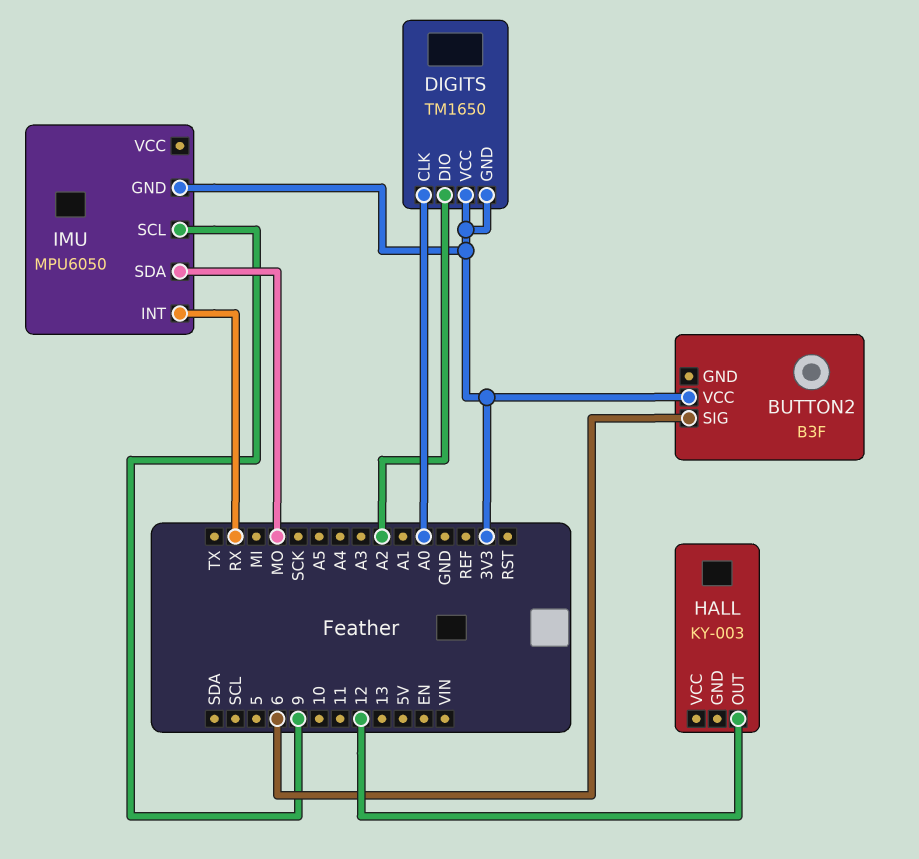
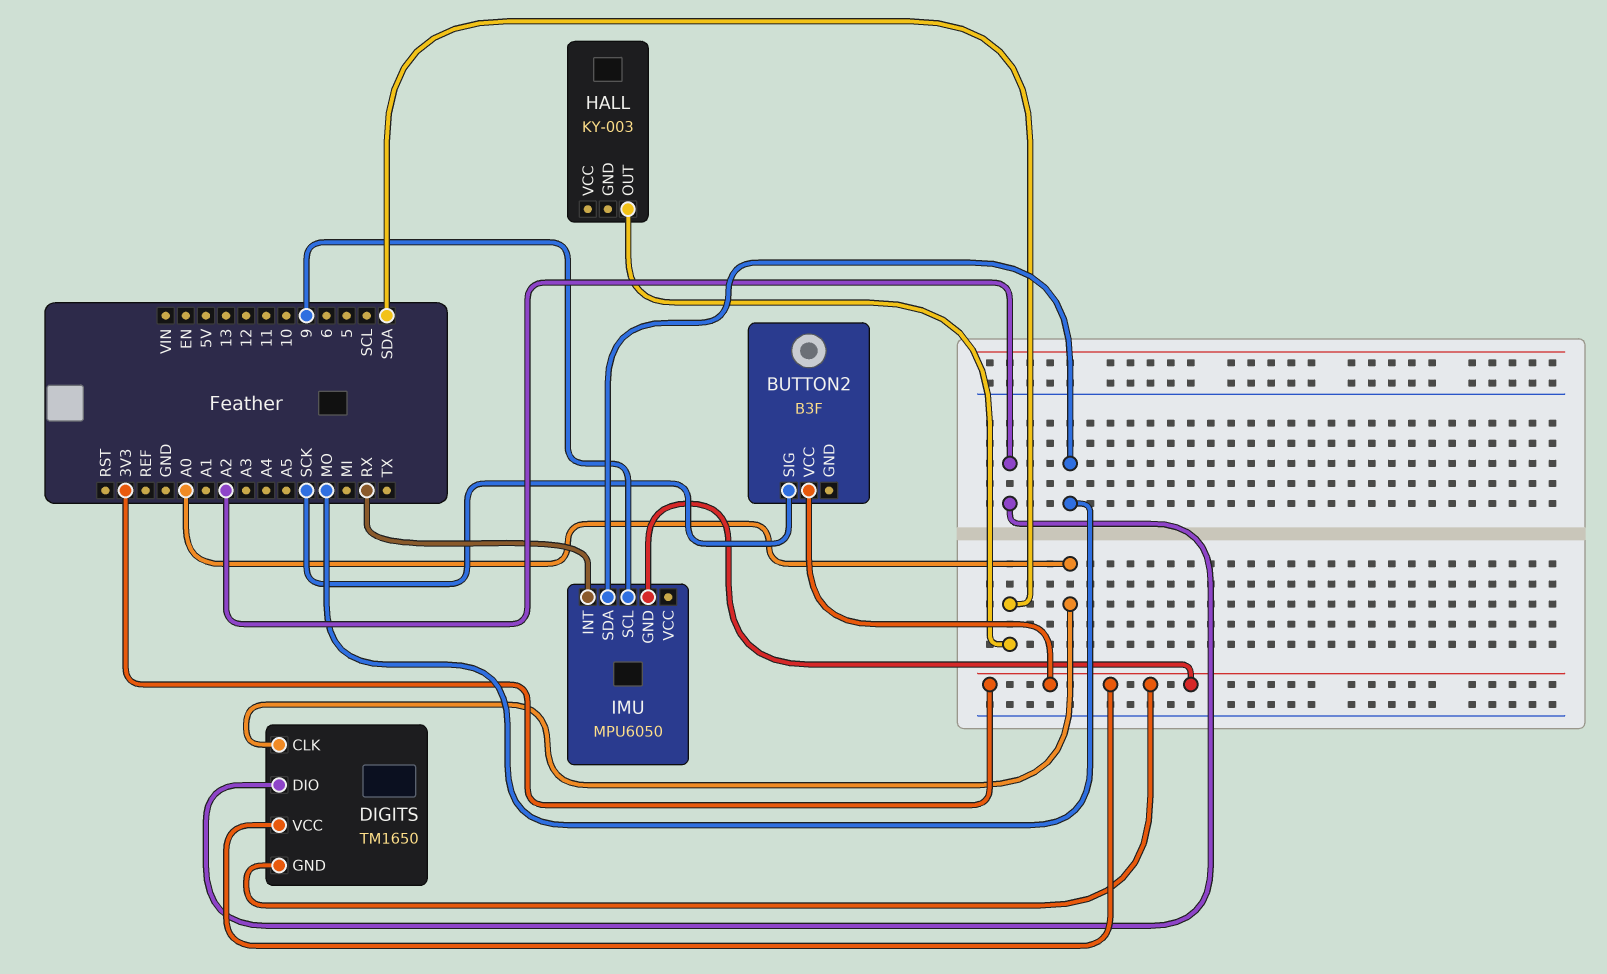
BUTTON2 pin SIG: 6 -> SCK
HALL pin OUT: 12 -> SDA

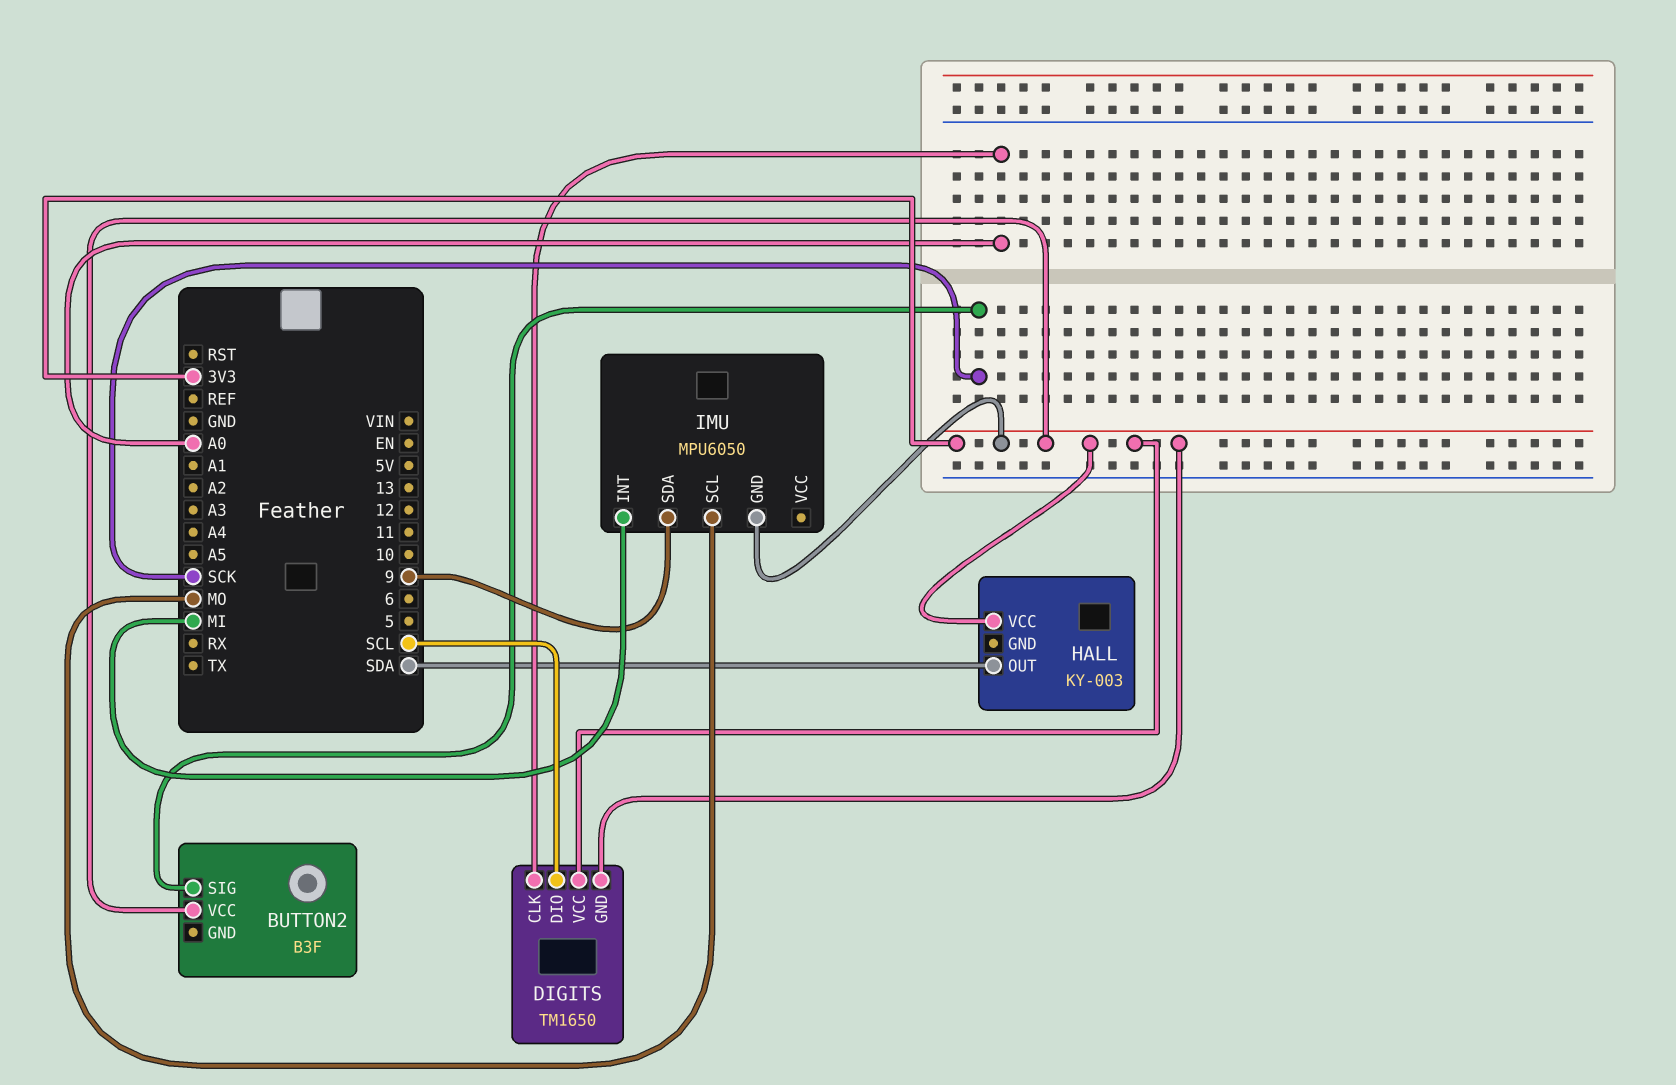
DIGITS pin DIO: A2 -> SCL
HALL pin VCC: none -> 3V3
IMU pin INT: RX -> MI
IMU pin SCL: 9 -> MO
IMU pin SDA: MO -> 9

